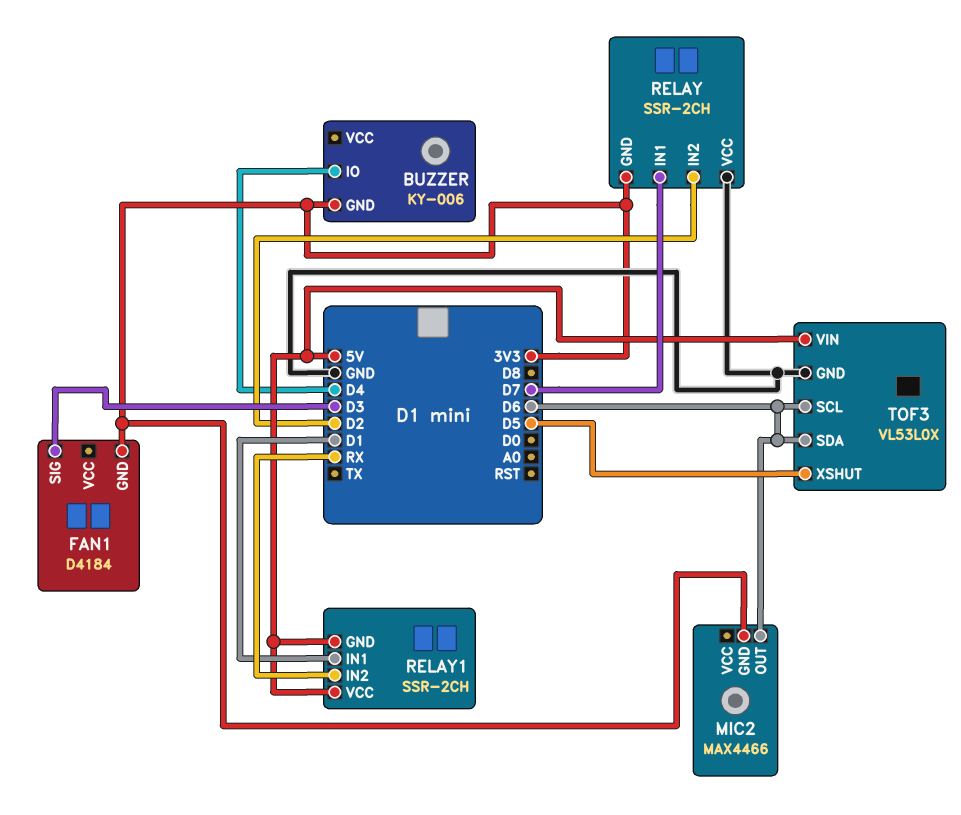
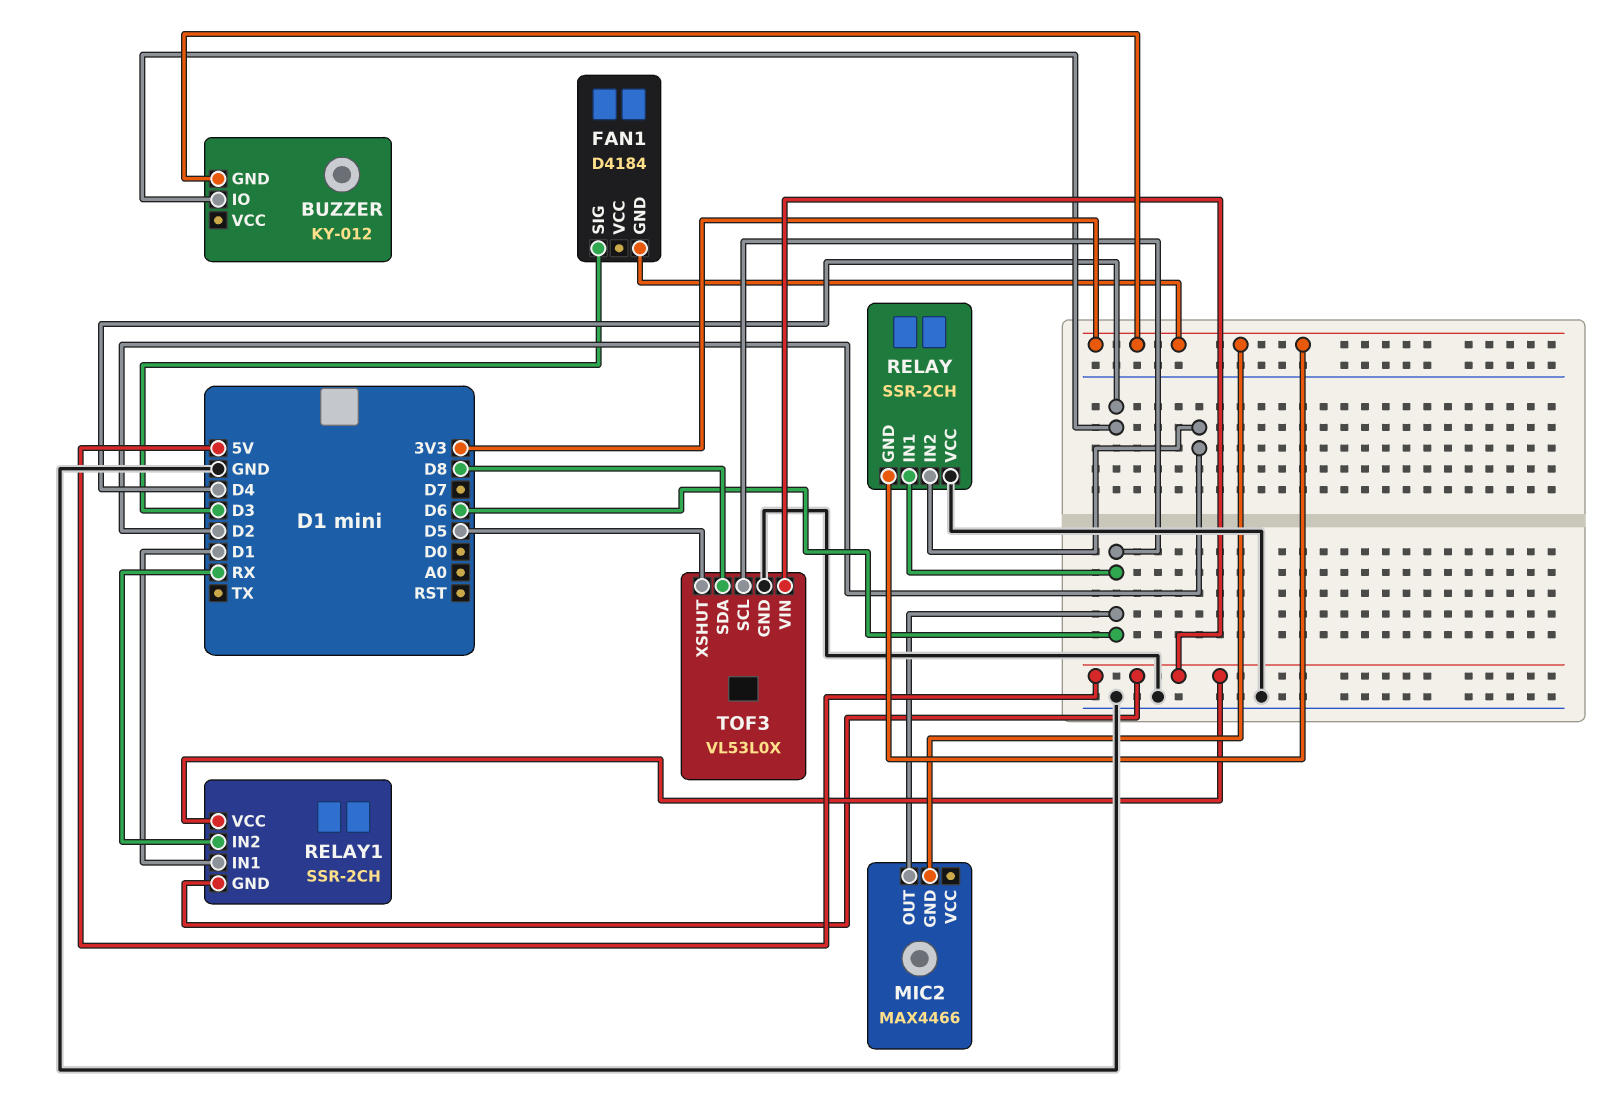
BUZZER: KY-006 -> KY-012
RELAY pin IN1: D7 -> D6
TOF3 pin SDA: D6 -> D8

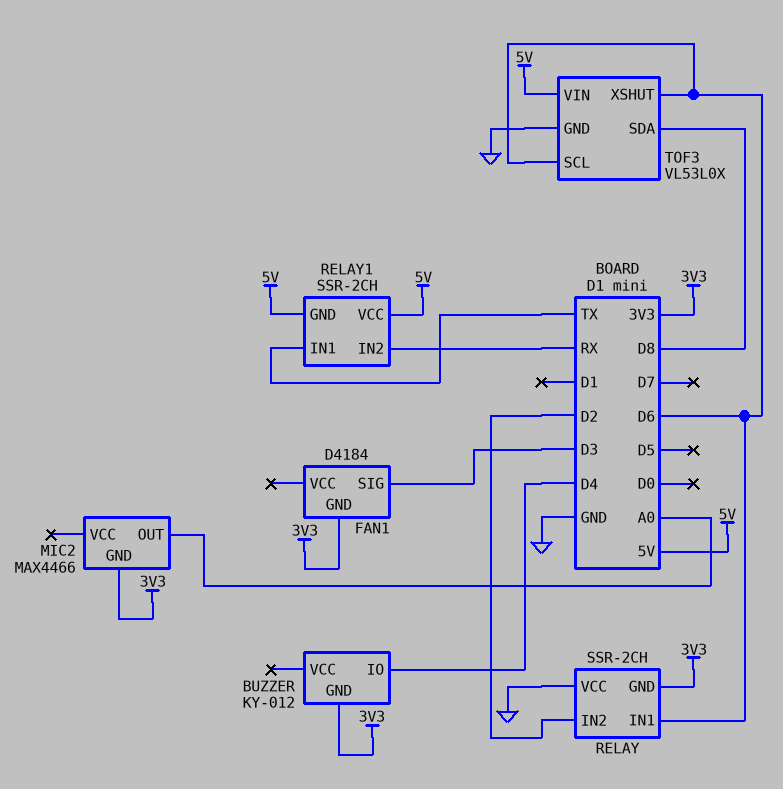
MIC2 pin OUT: D6 -> A0
RELAY1 pin IN1: D1 -> TX
TOF3 pin XSHUT: D5 -> D6

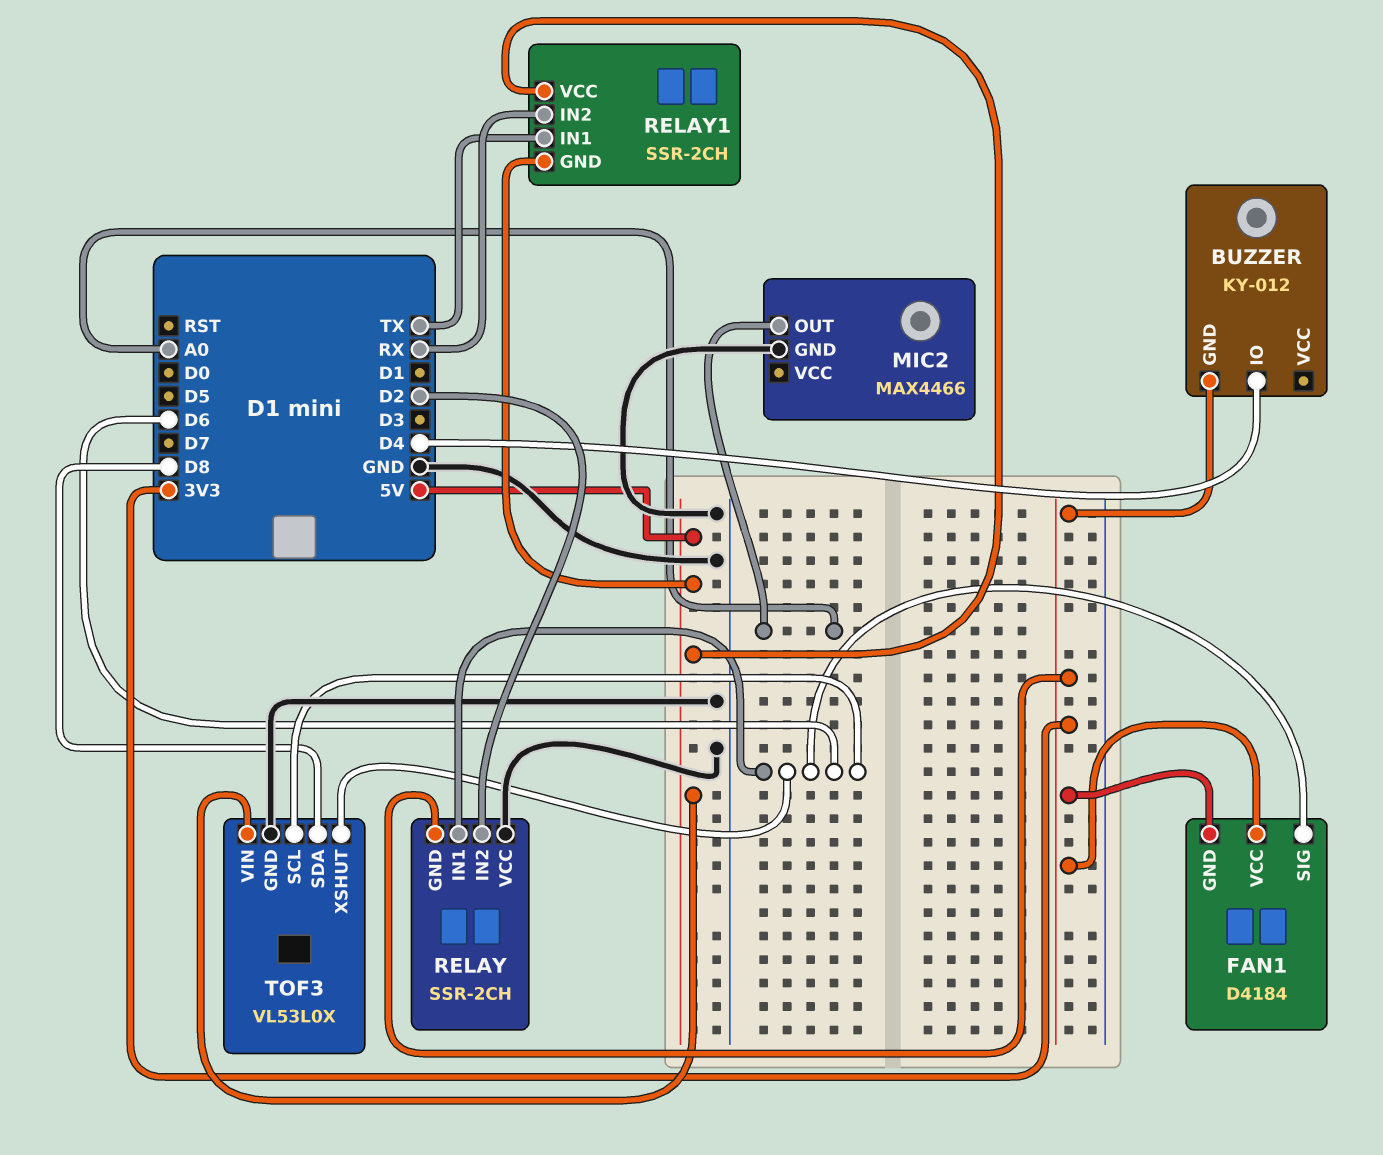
FAN1 pin SIG: D3 -> D6
FAN1 pin VCC: none -> 3V3
MIC2 pin GND: 3V3 -> GND

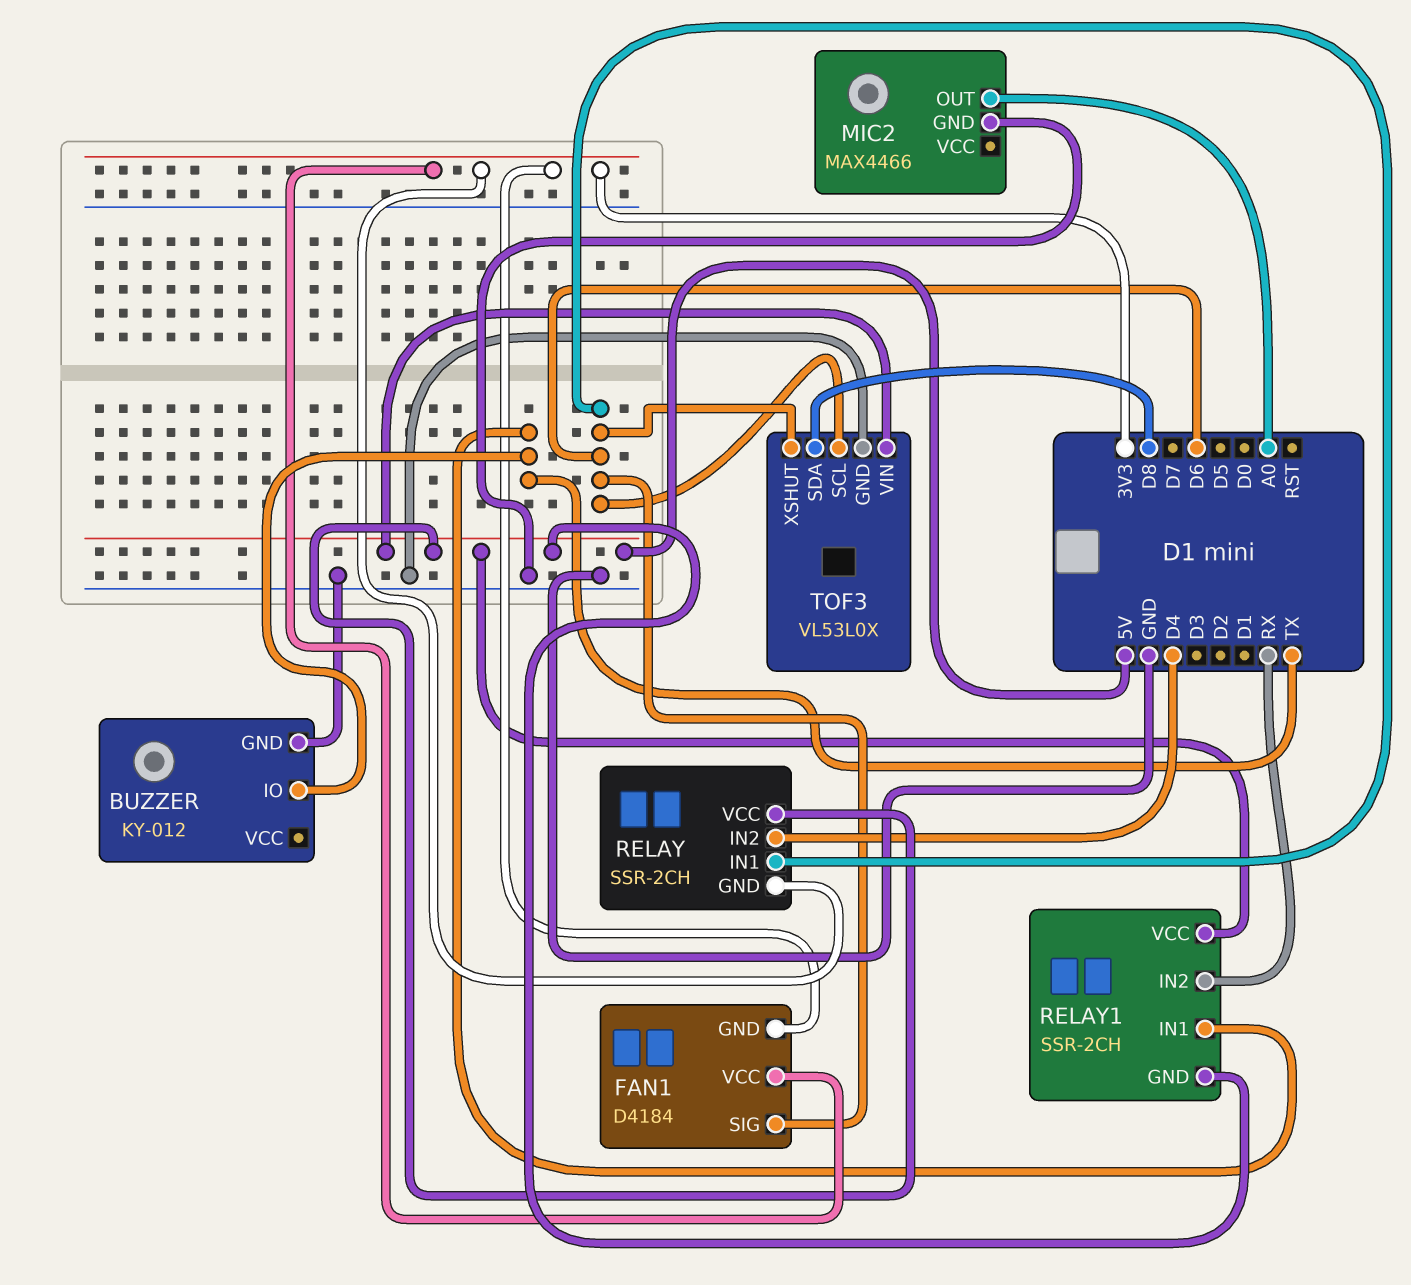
BUZZER pin GND: 3V3 -> GND
BUZZER pin IO: D4 -> TX
RELAY pin IN2: D2 -> D4
RELAY pin VCC: GND -> 5V

